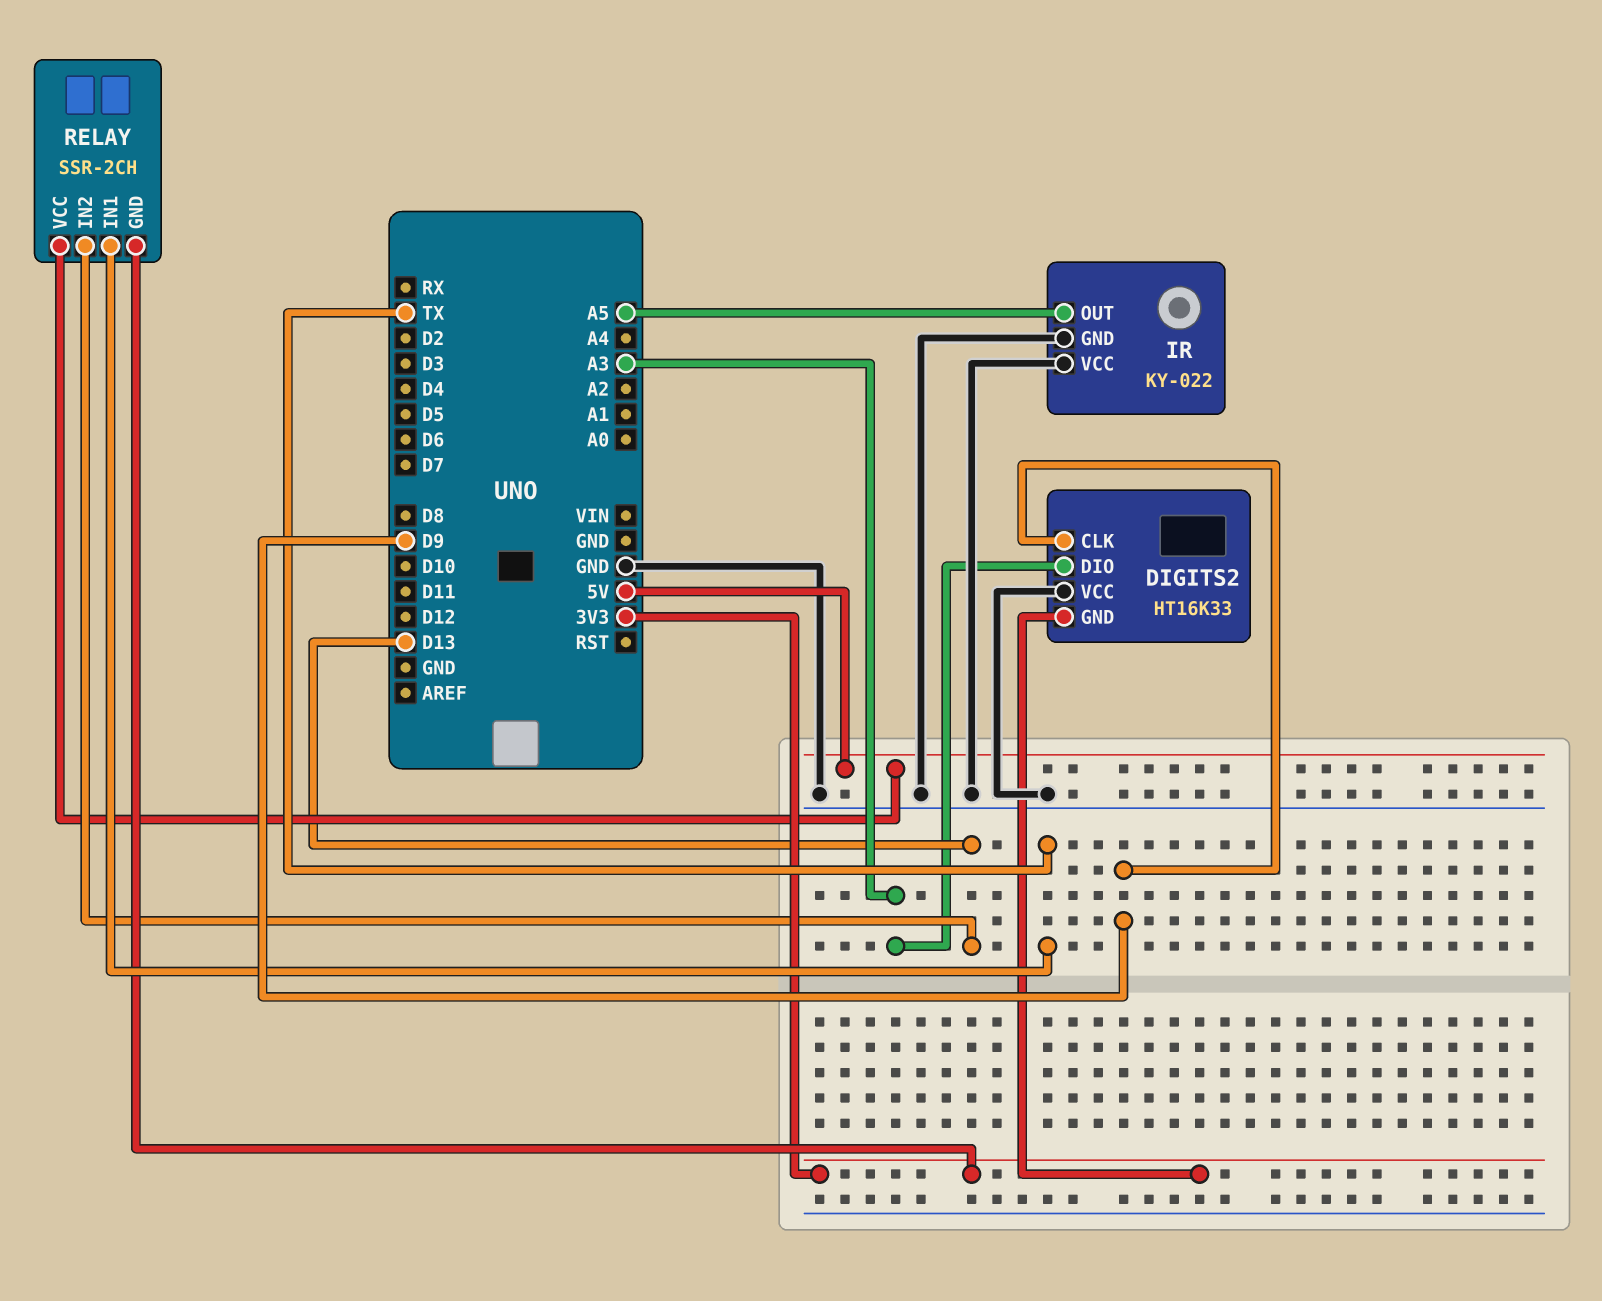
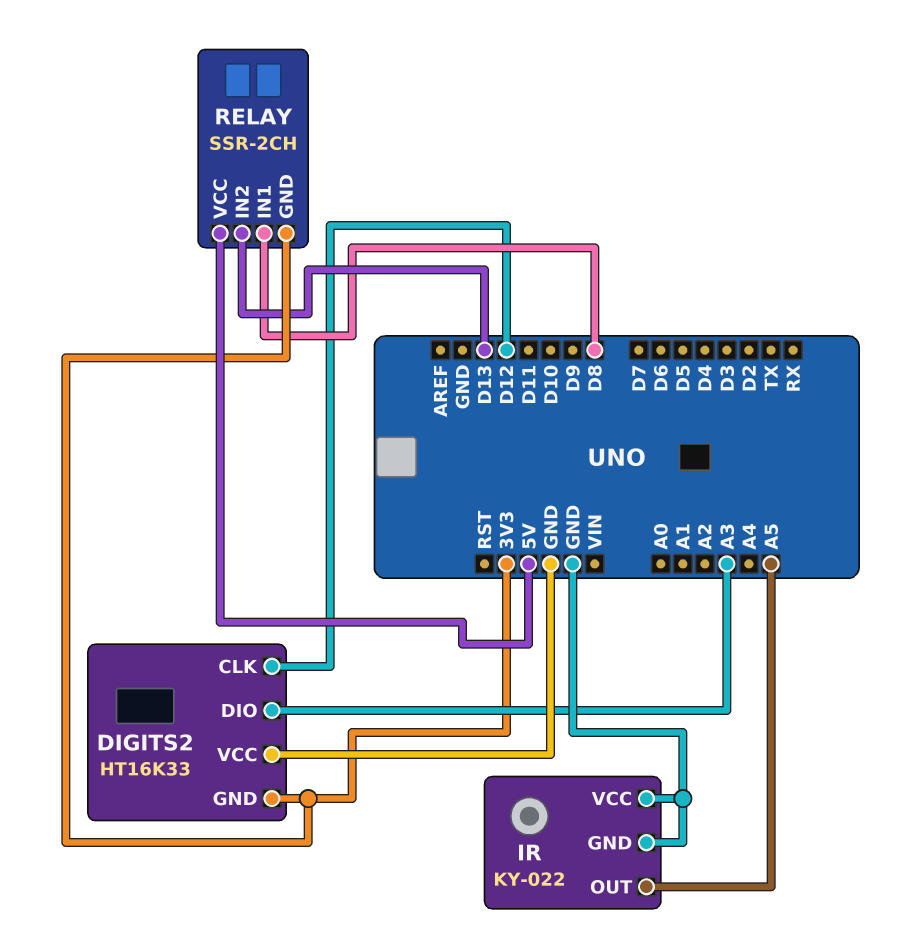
DIGITS2 pin CLK: D9 -> D12
RELAY pin IN1: TX -> D8

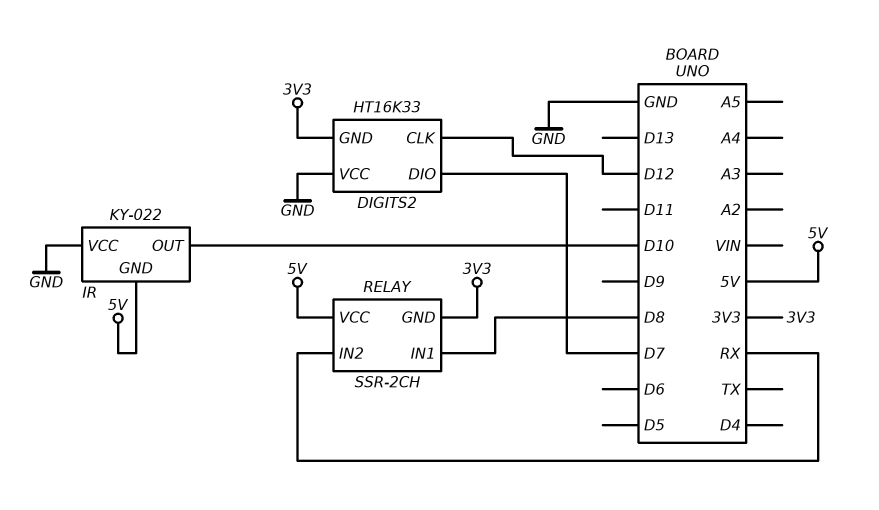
DIGITS2 pin DIO: A3 -> D7
IR pin GND: GND -> 5V
IR pin OUT: A5 -> D10
RELAY pin IN2: D13 -> RX

